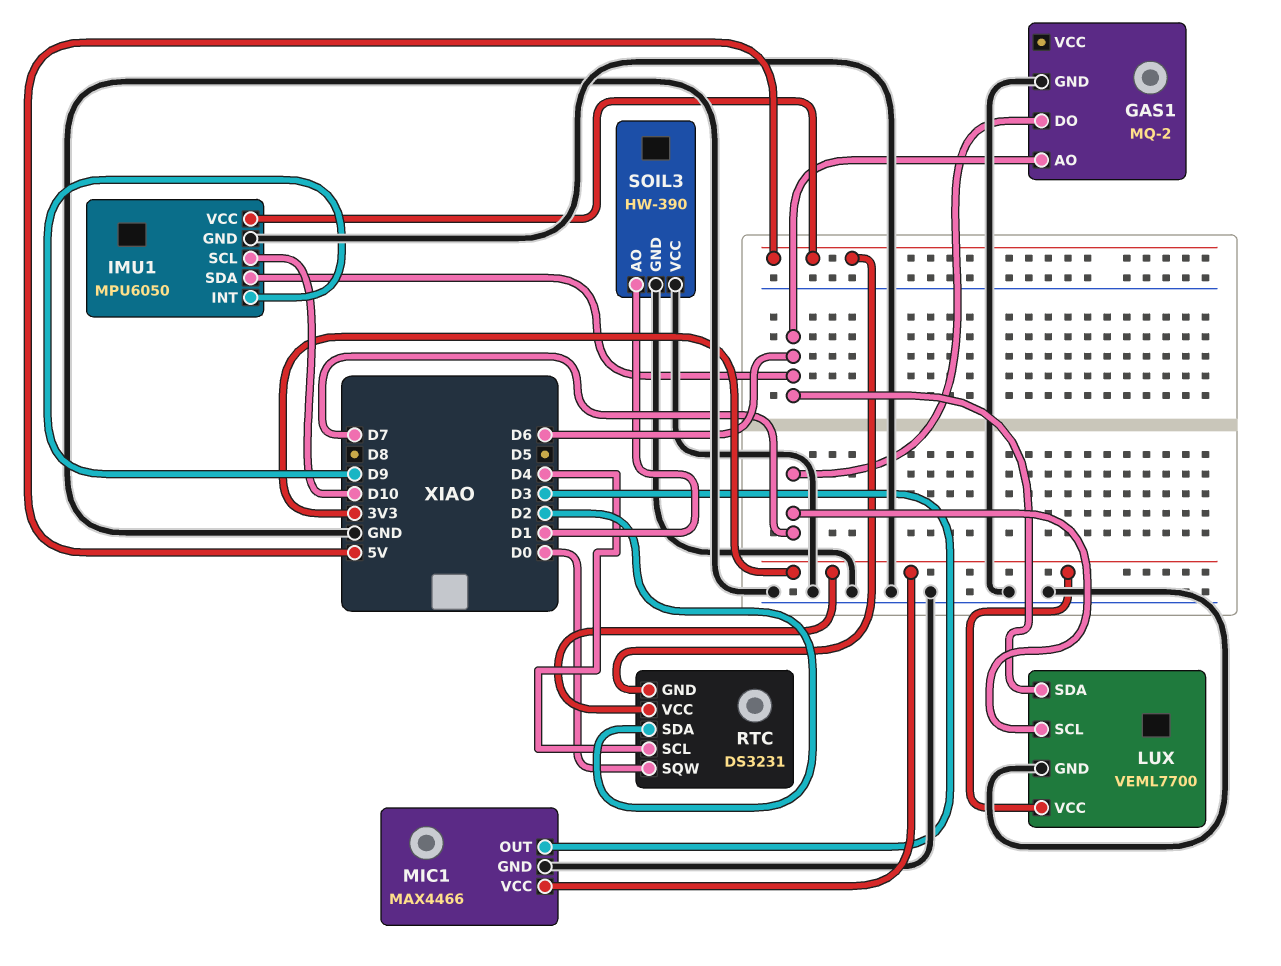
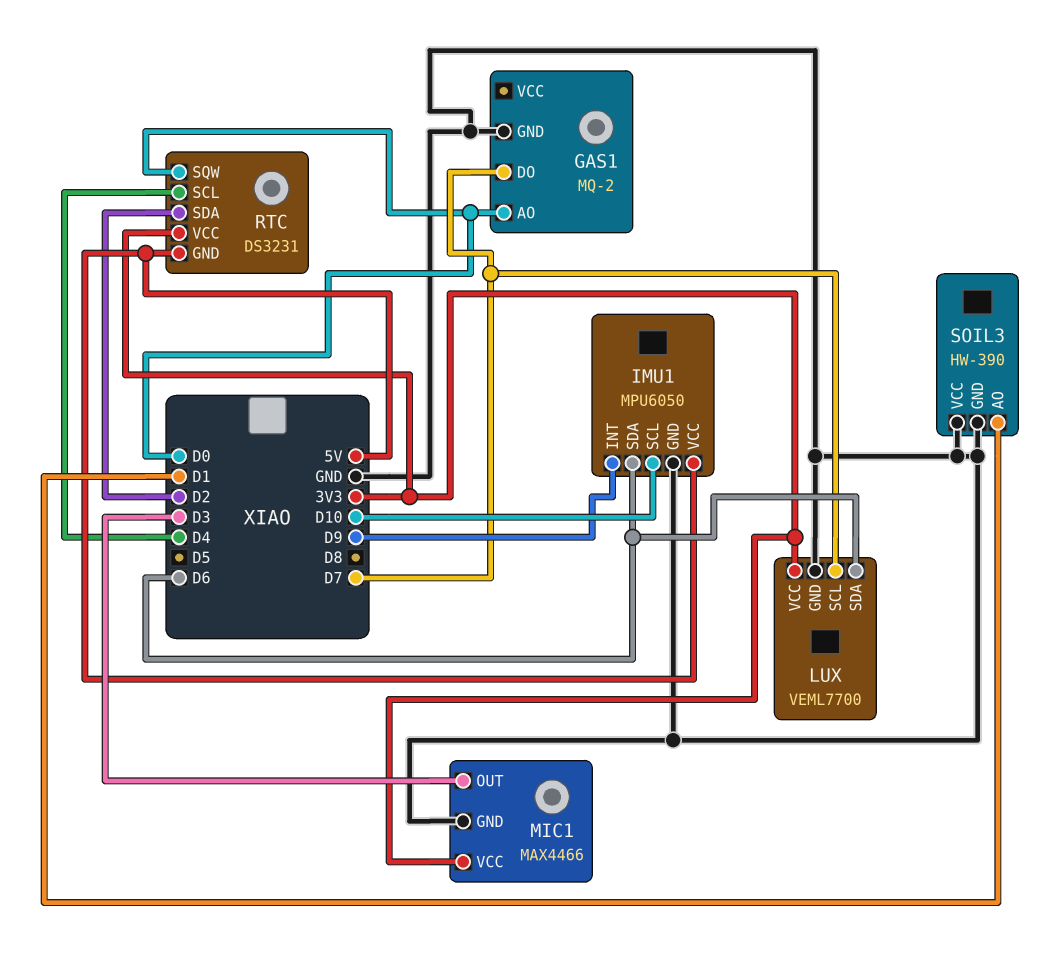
GAS1 pin AO: D6 -> D0

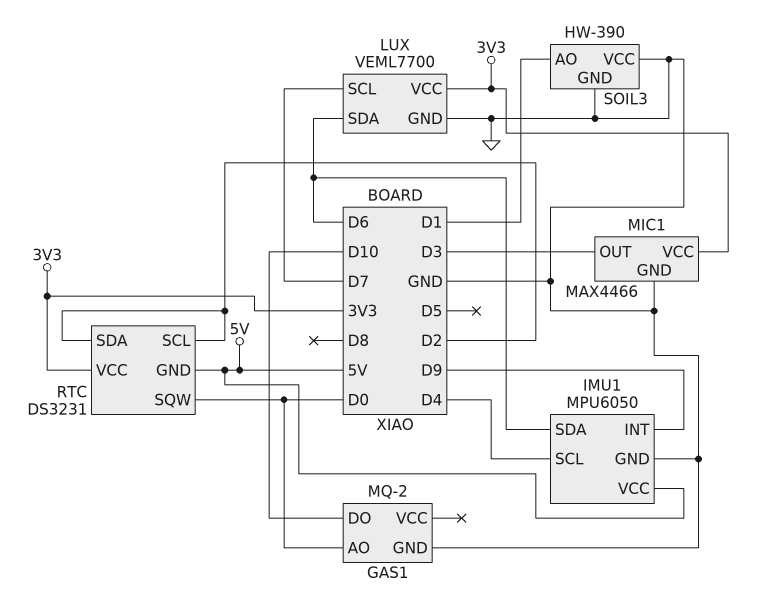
GAS1 pin DO: D7 -> D10
IMU1 pin SCL: D10 -> D4
RTC pin SCL: D4 -> D2

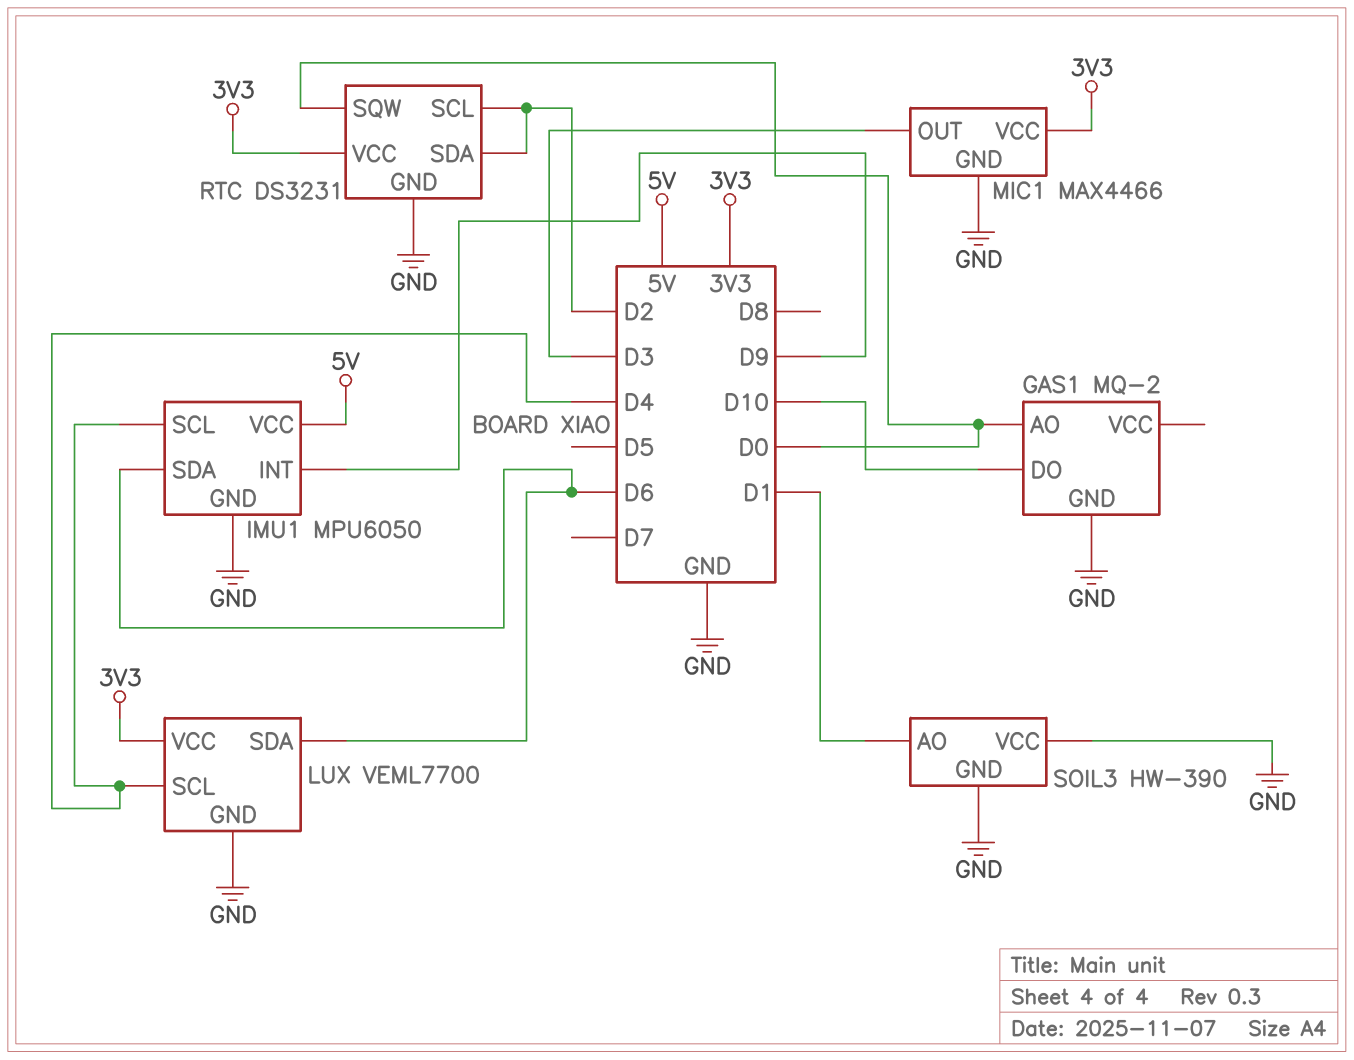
LUX pin SCL: D7 -> D4
RTC pin GND: 5V -> GND

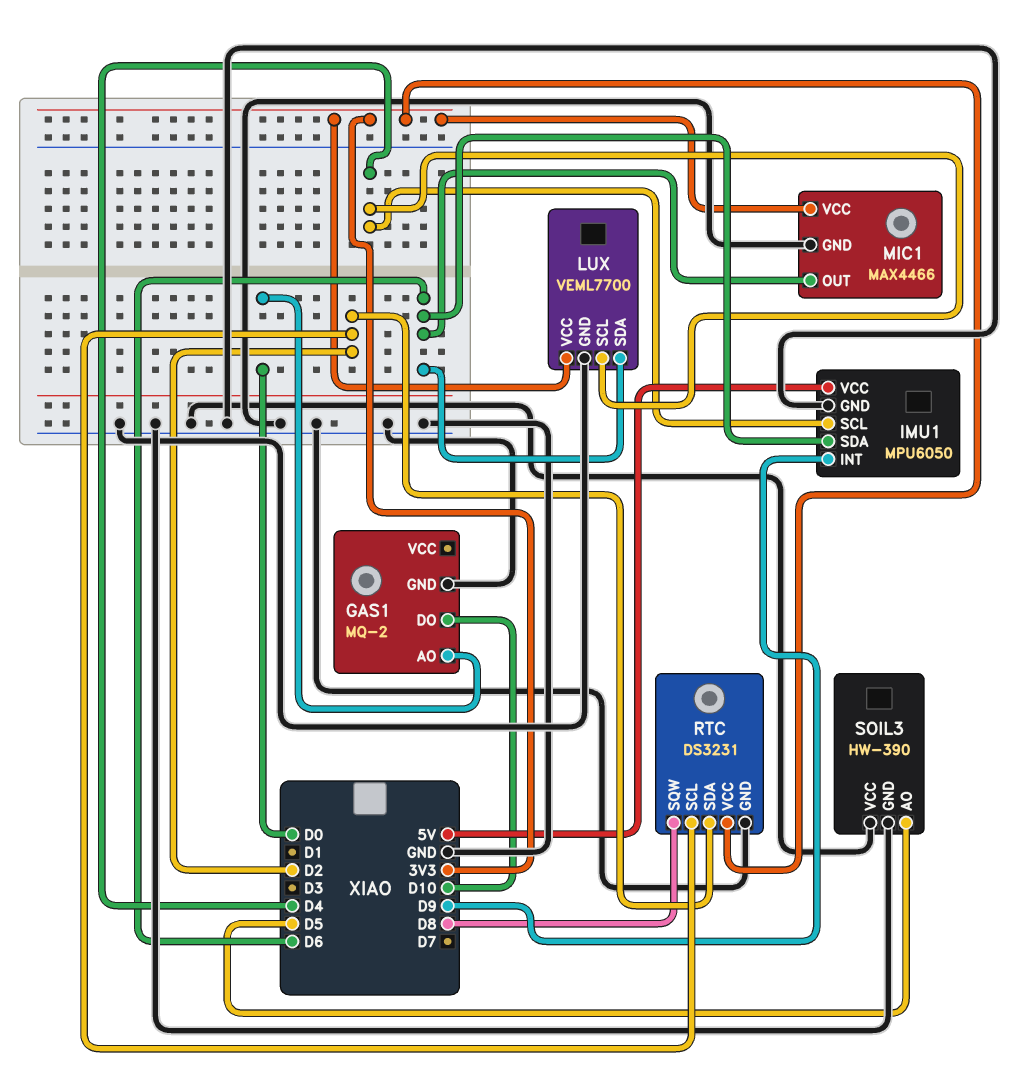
MIC1 pin OUT: D3 -> D6
RTC pin SQW: D0 -> D8
SOIL3 pin AO: D1 -> D5

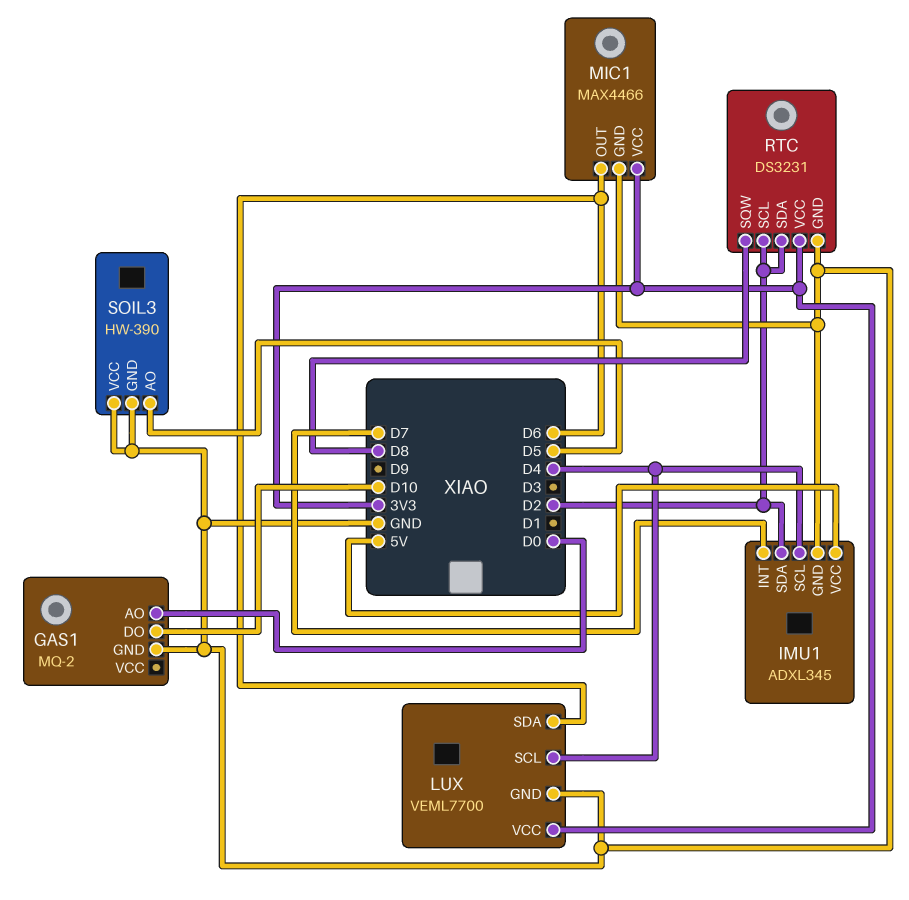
IMU1: MPU6050 -> ADXL345
IMU1 pin INT: D9 -> D7
IMU1 pin SDA: D6 -> D2

